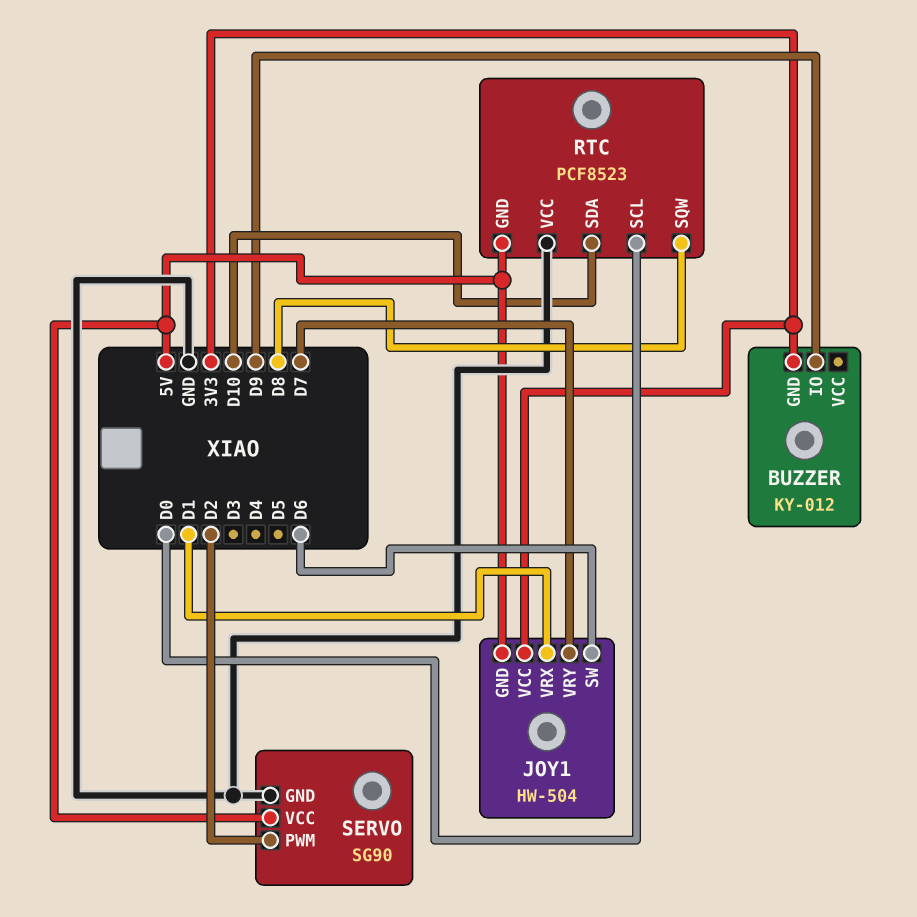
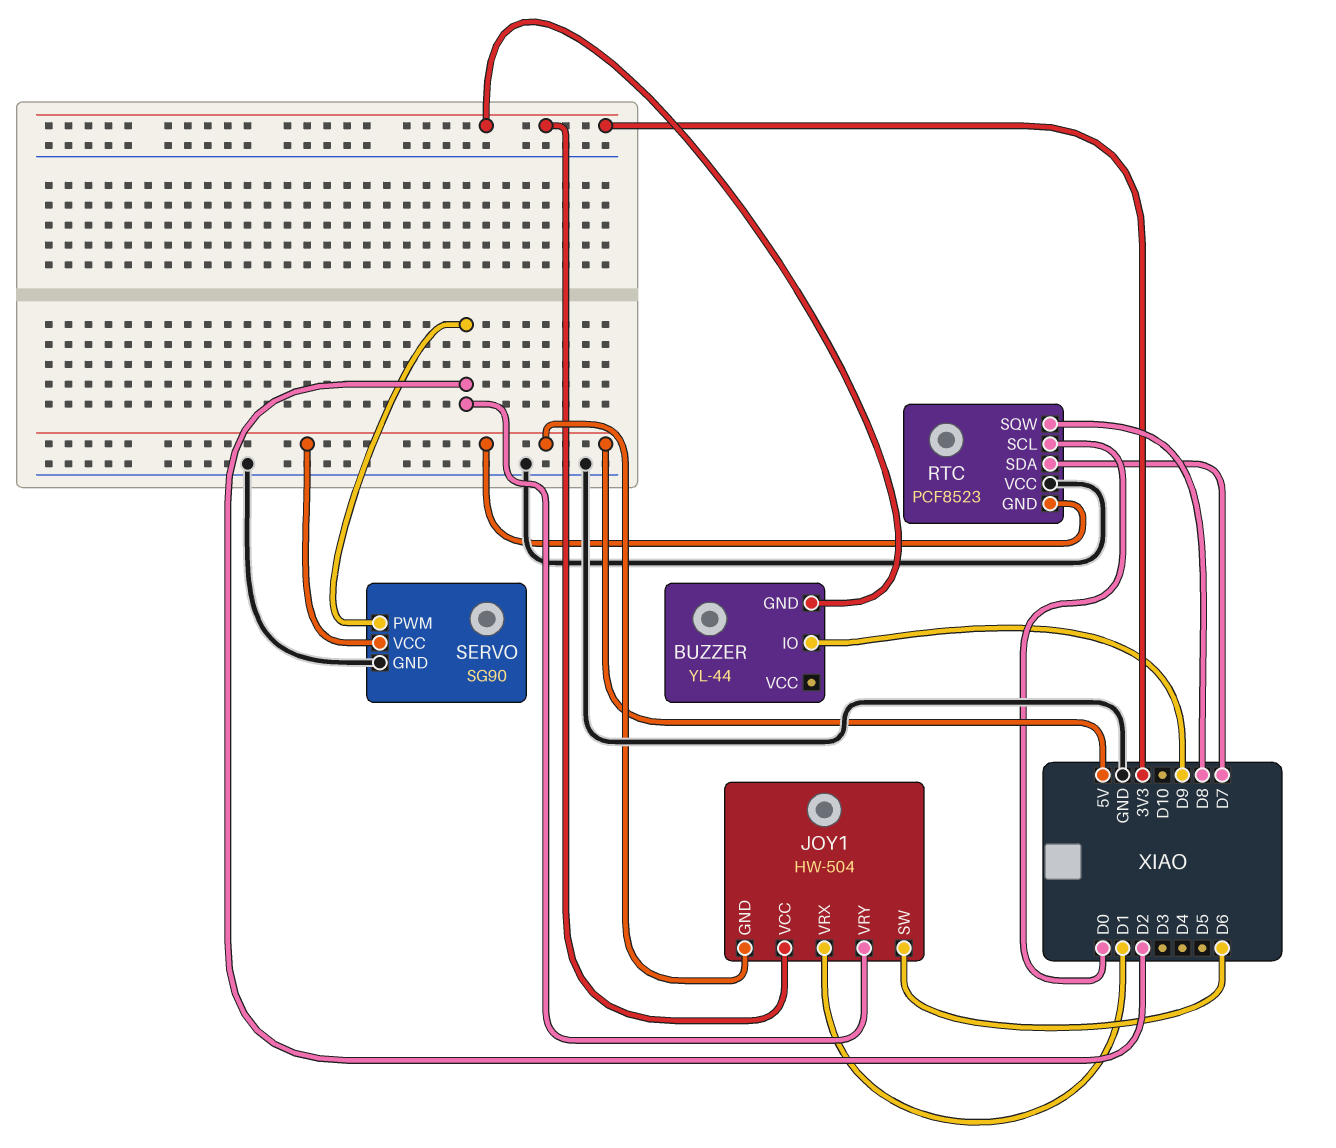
BUZZER: KY-012 -> YL-44
JOY1 pin VRY: D7 -> D2
RTC pin SDA: D10 -> D7

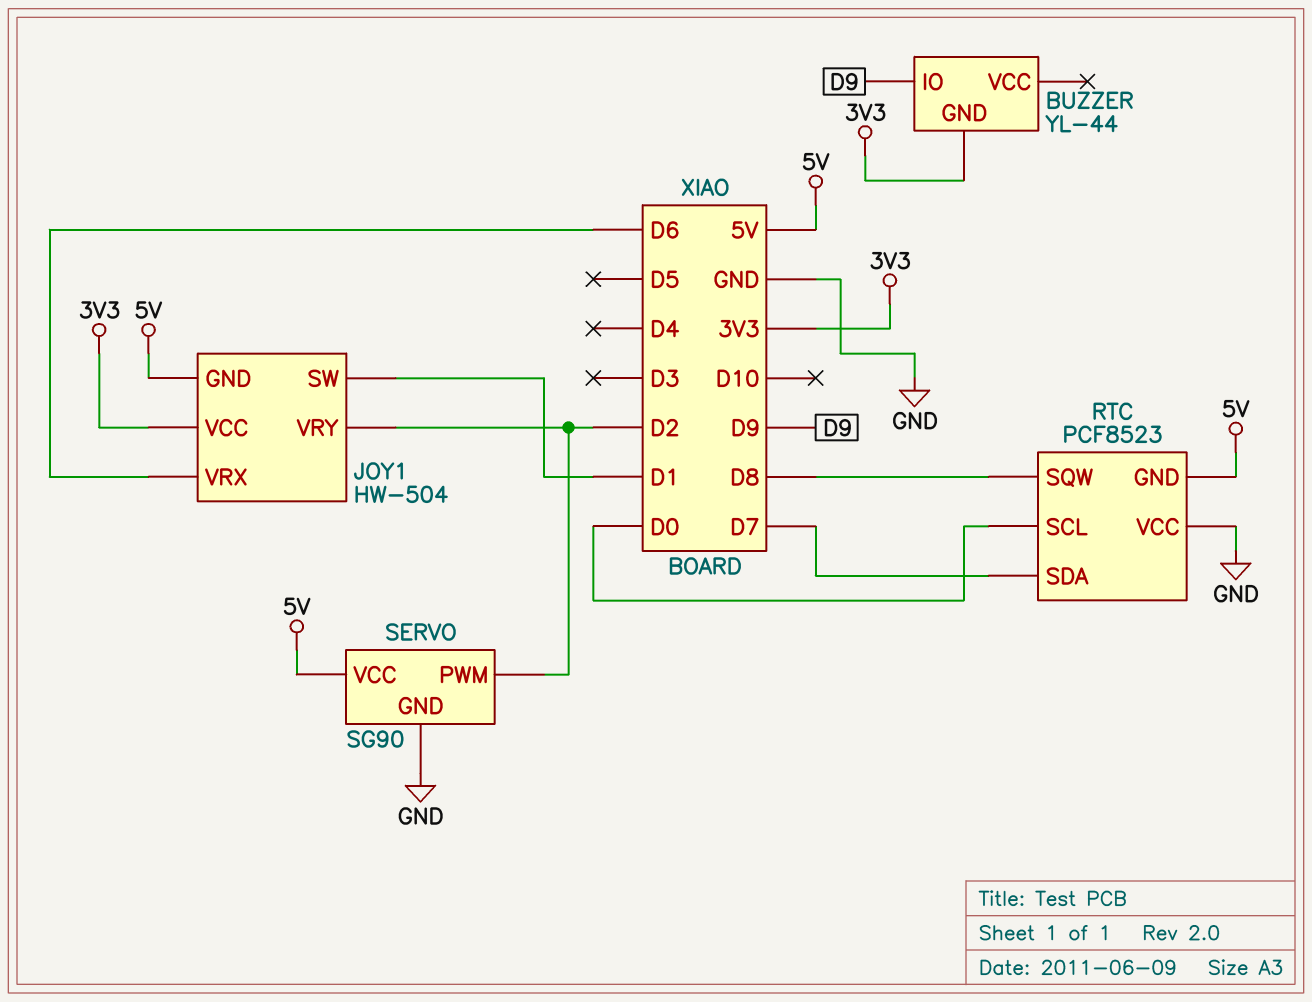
JOY1 pin SW: D6 -> D1
JOY1 pin VRX: D1 -> D6

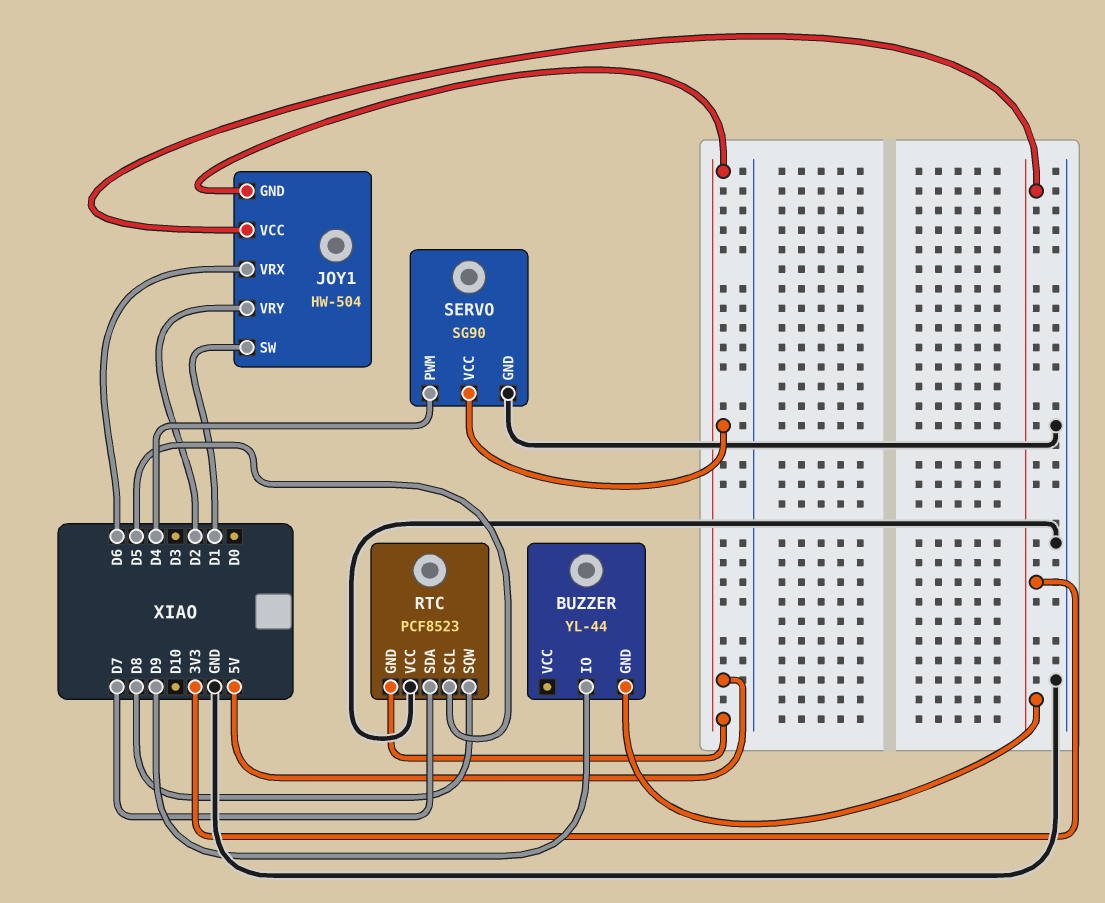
RTC pin SCL: D0 -> D5
SERVO pin PWM: D2 -> D4

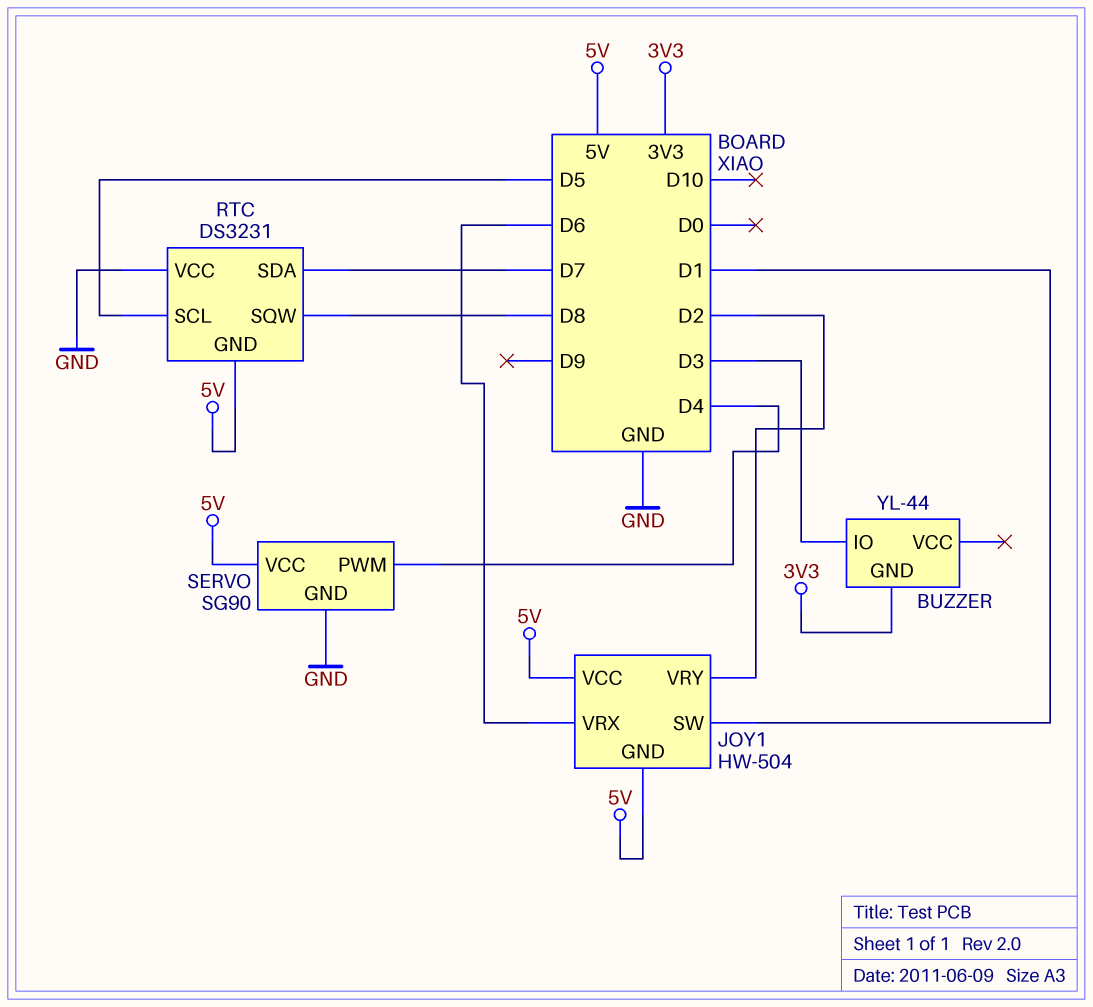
BUZZER pin IO: D9 -> D3
JOY1 pin VCC: 3V3 -> 5V
RTC: PCF8523 -> DS3231

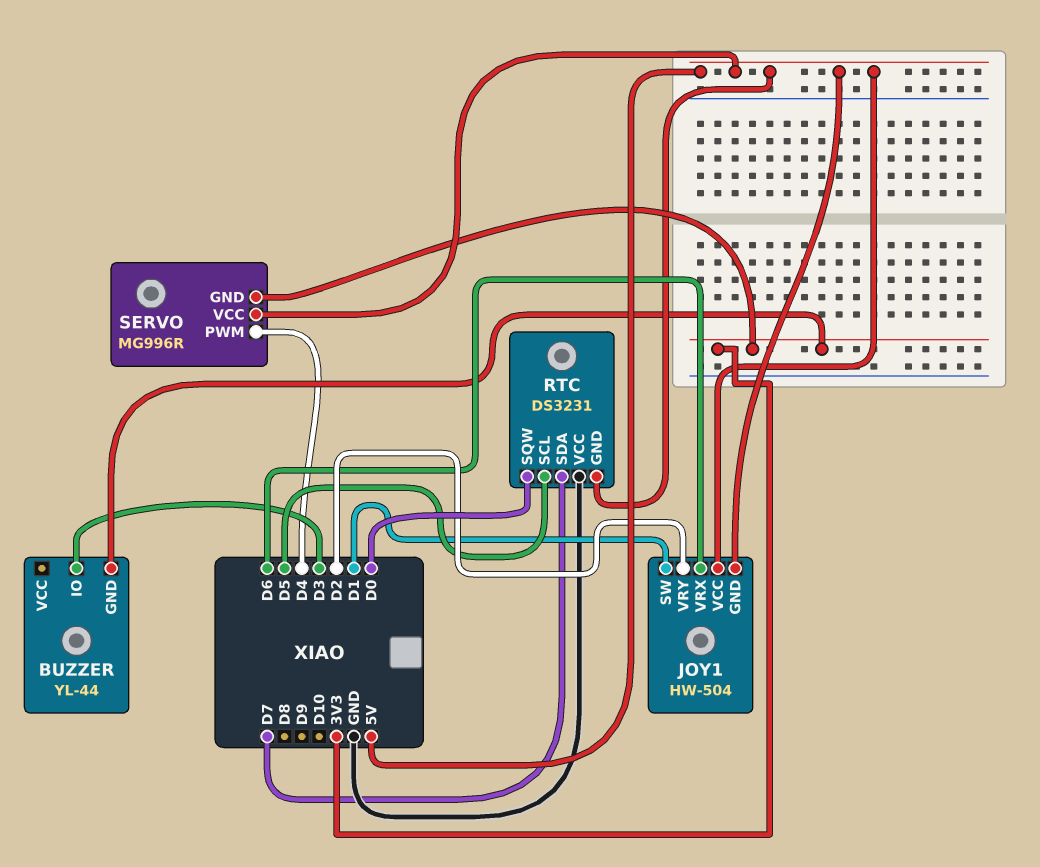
RTC pin SQW: D8 -> D0
SERVO: SG90 -> MG996R
SERVO pin GND: GND -> 3V3

